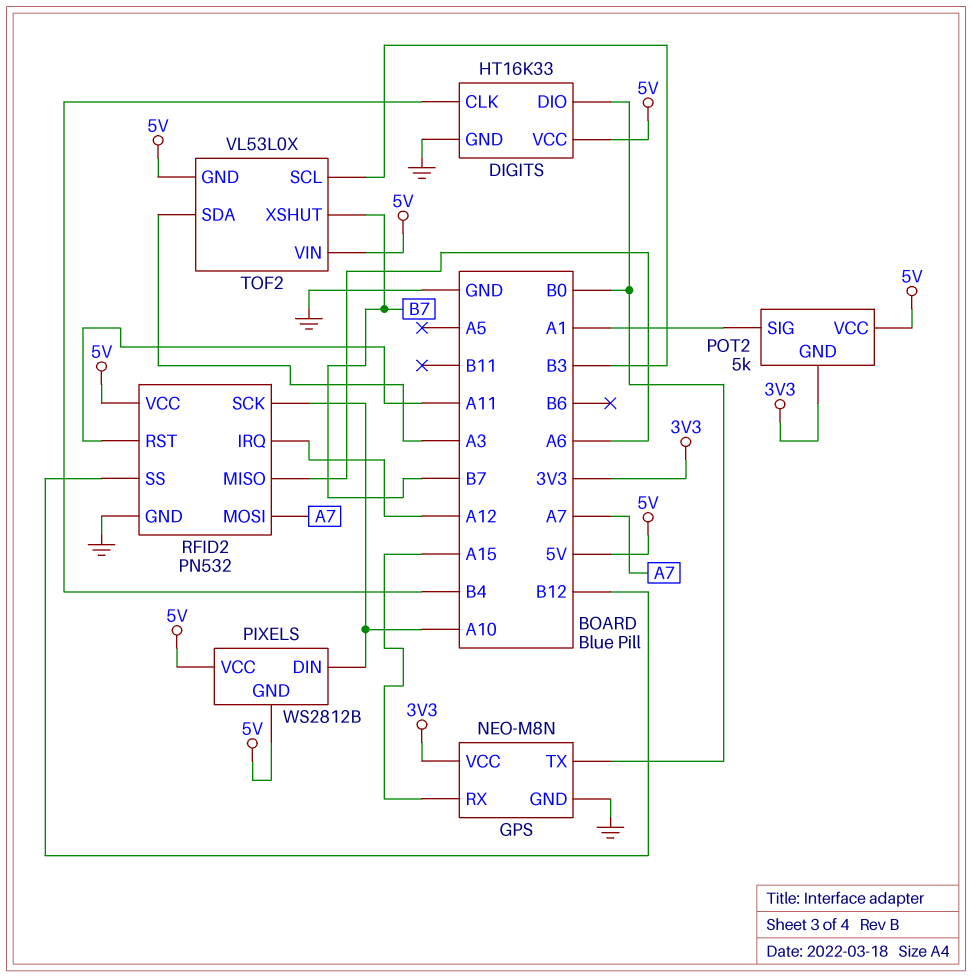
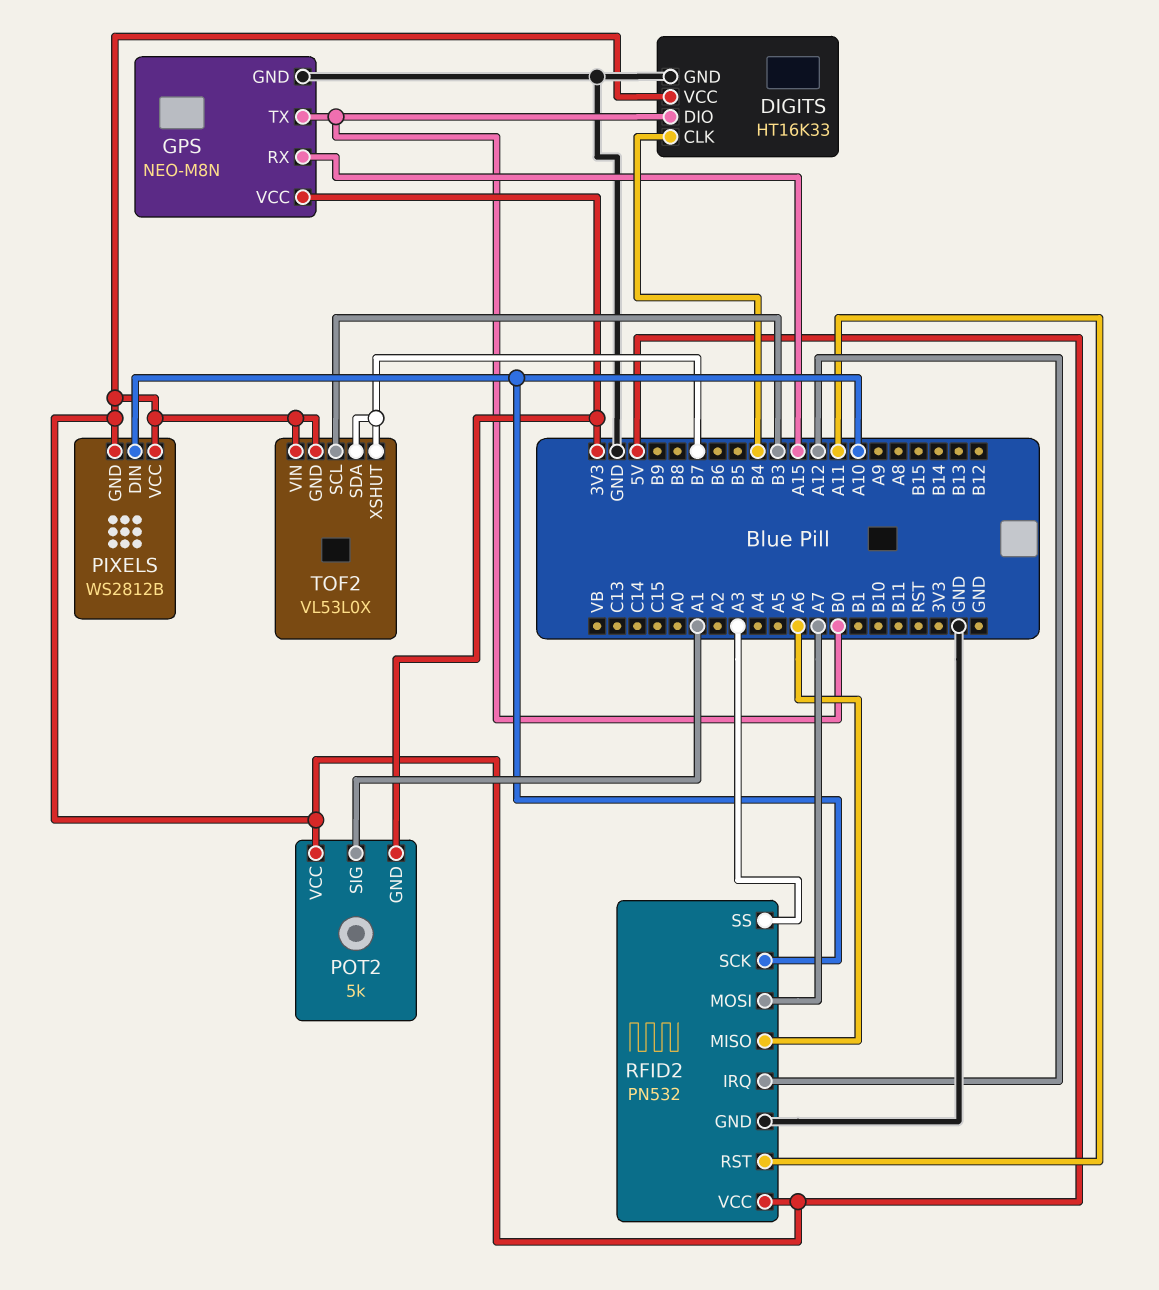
RFID2 pin SS: B12 -> A3
TOF2 pin SDA: A3 -> B7

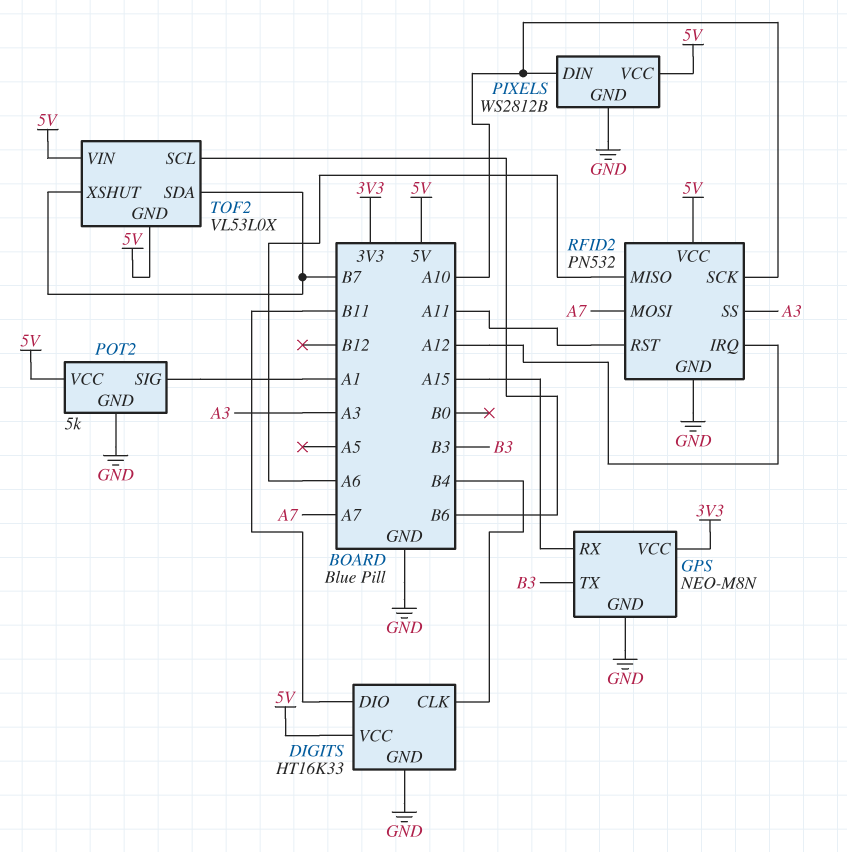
DIGITS pin DIO: B0 -> B11
GPS pin TX: B0 -> B3
PIXELS pin GND: 5V -> GND
POT2 pin GND: 3V3 -> GND
TOF2 pin SCL: B3 -> B6

